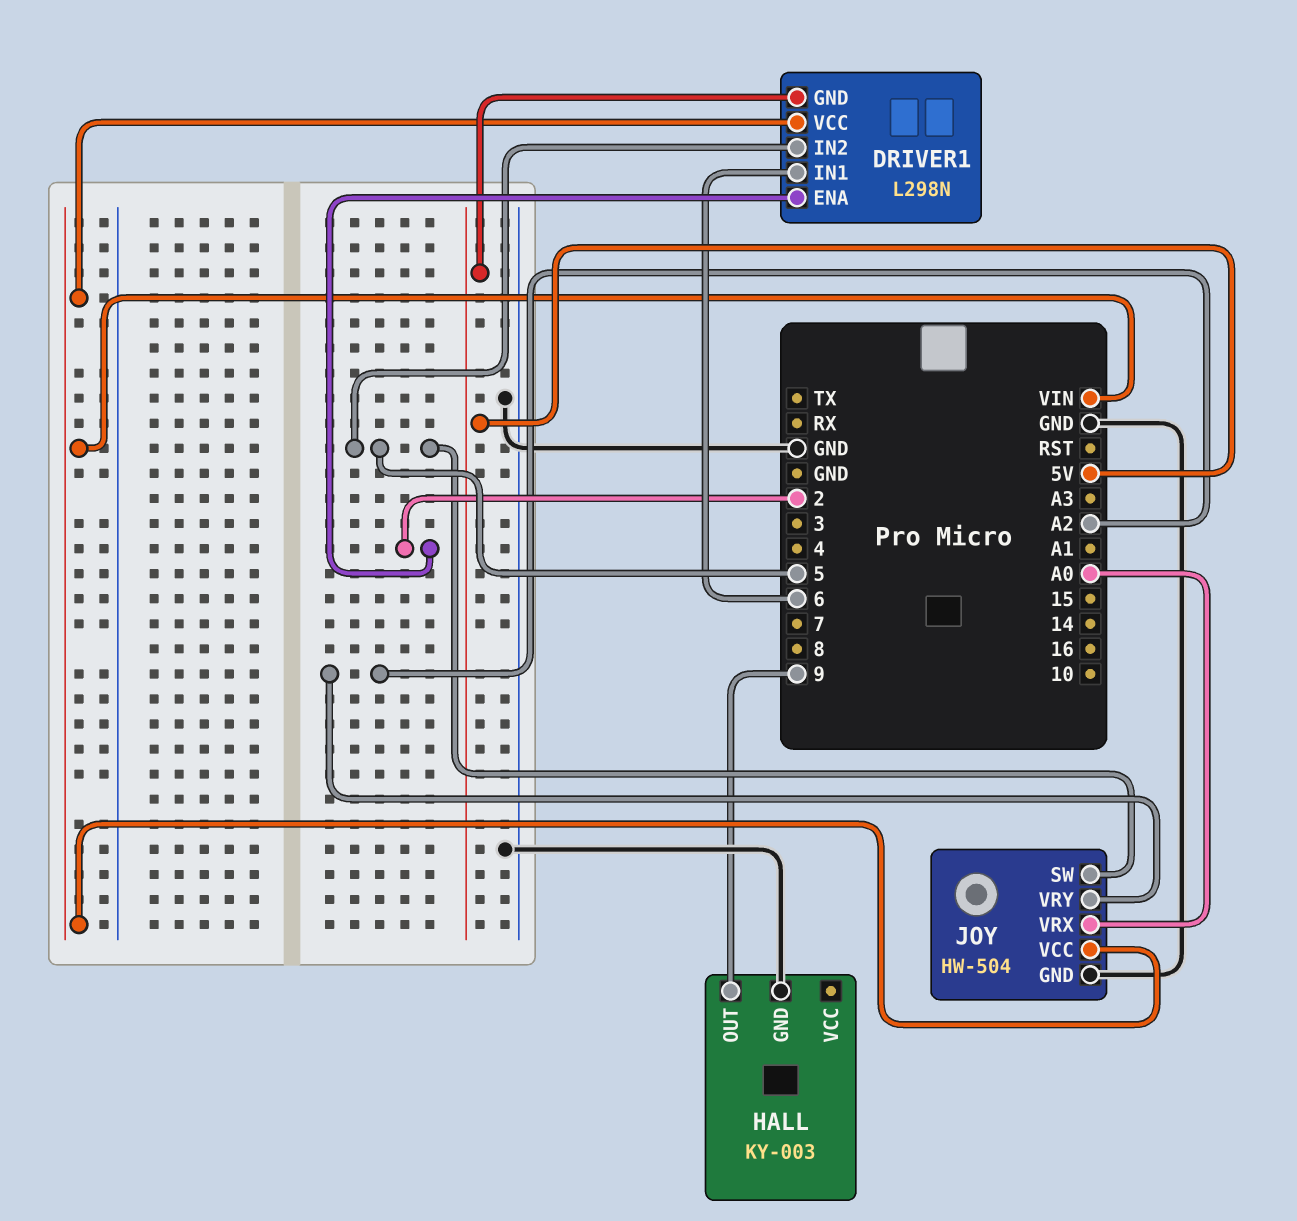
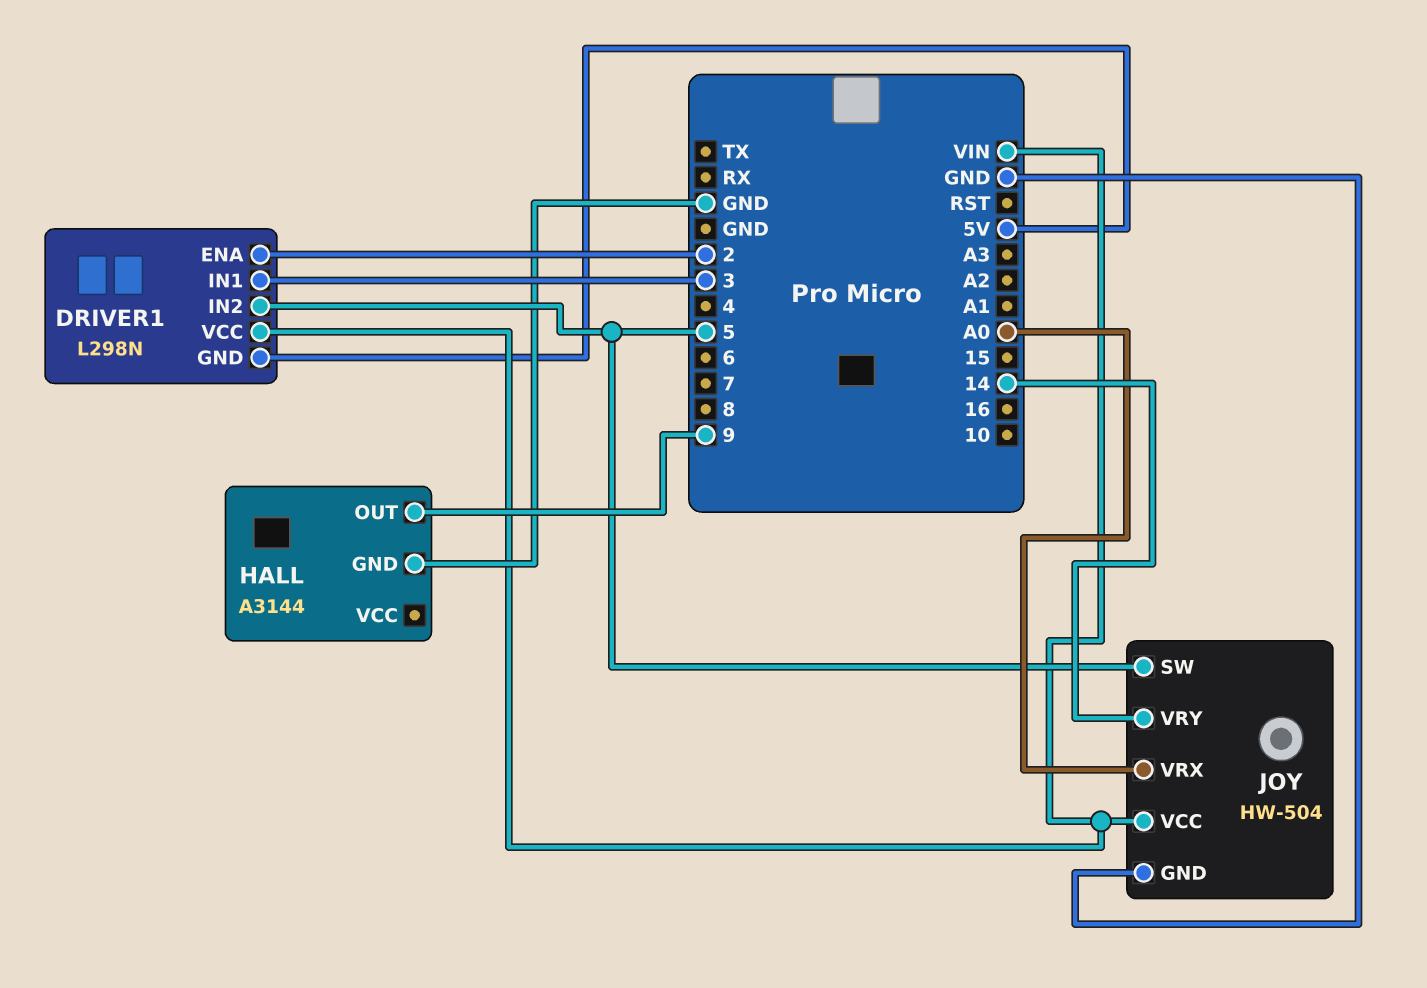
DRIVER1 pin IN1: 6 -> 3
HALL: KY-003 -> A3144
JOY pin VRY: A2 -> 14

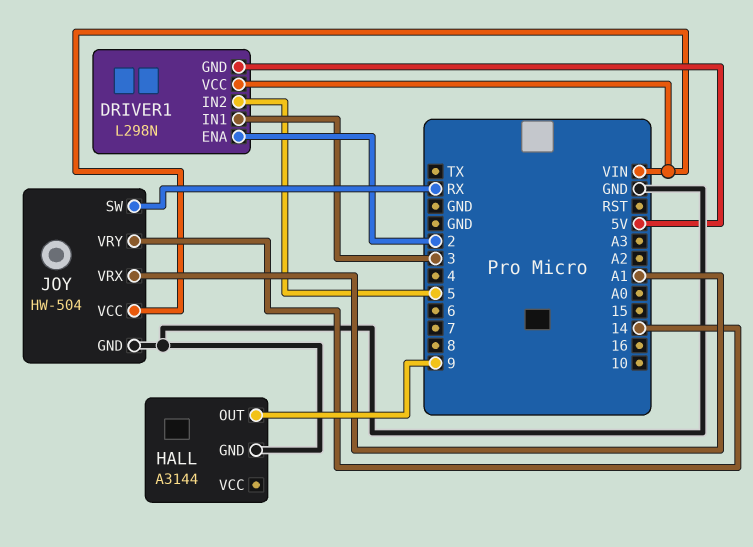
JOY pin SW: 5 -> RX
JOY pin VRX: A0 -> A1

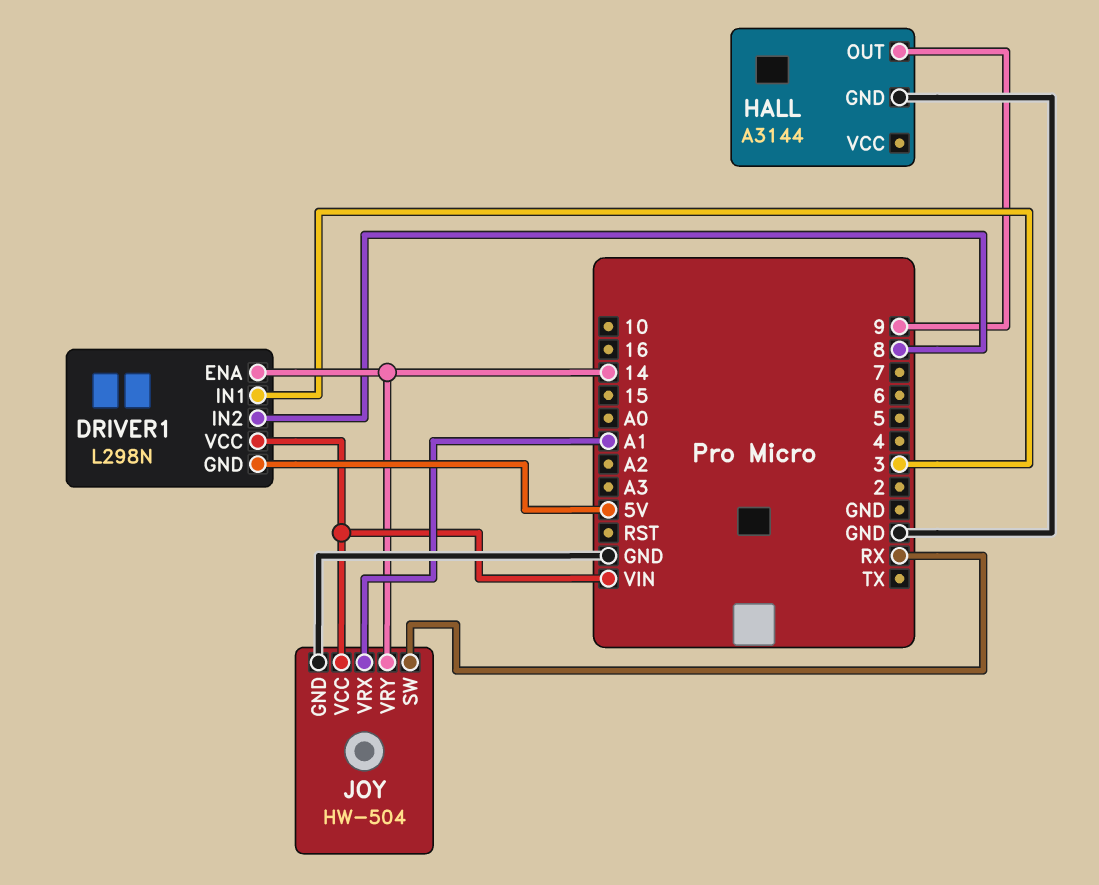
DRIVER1 pin ENA: 2 -> 14
DRIVER1 pin IN2: 5 -> 8

